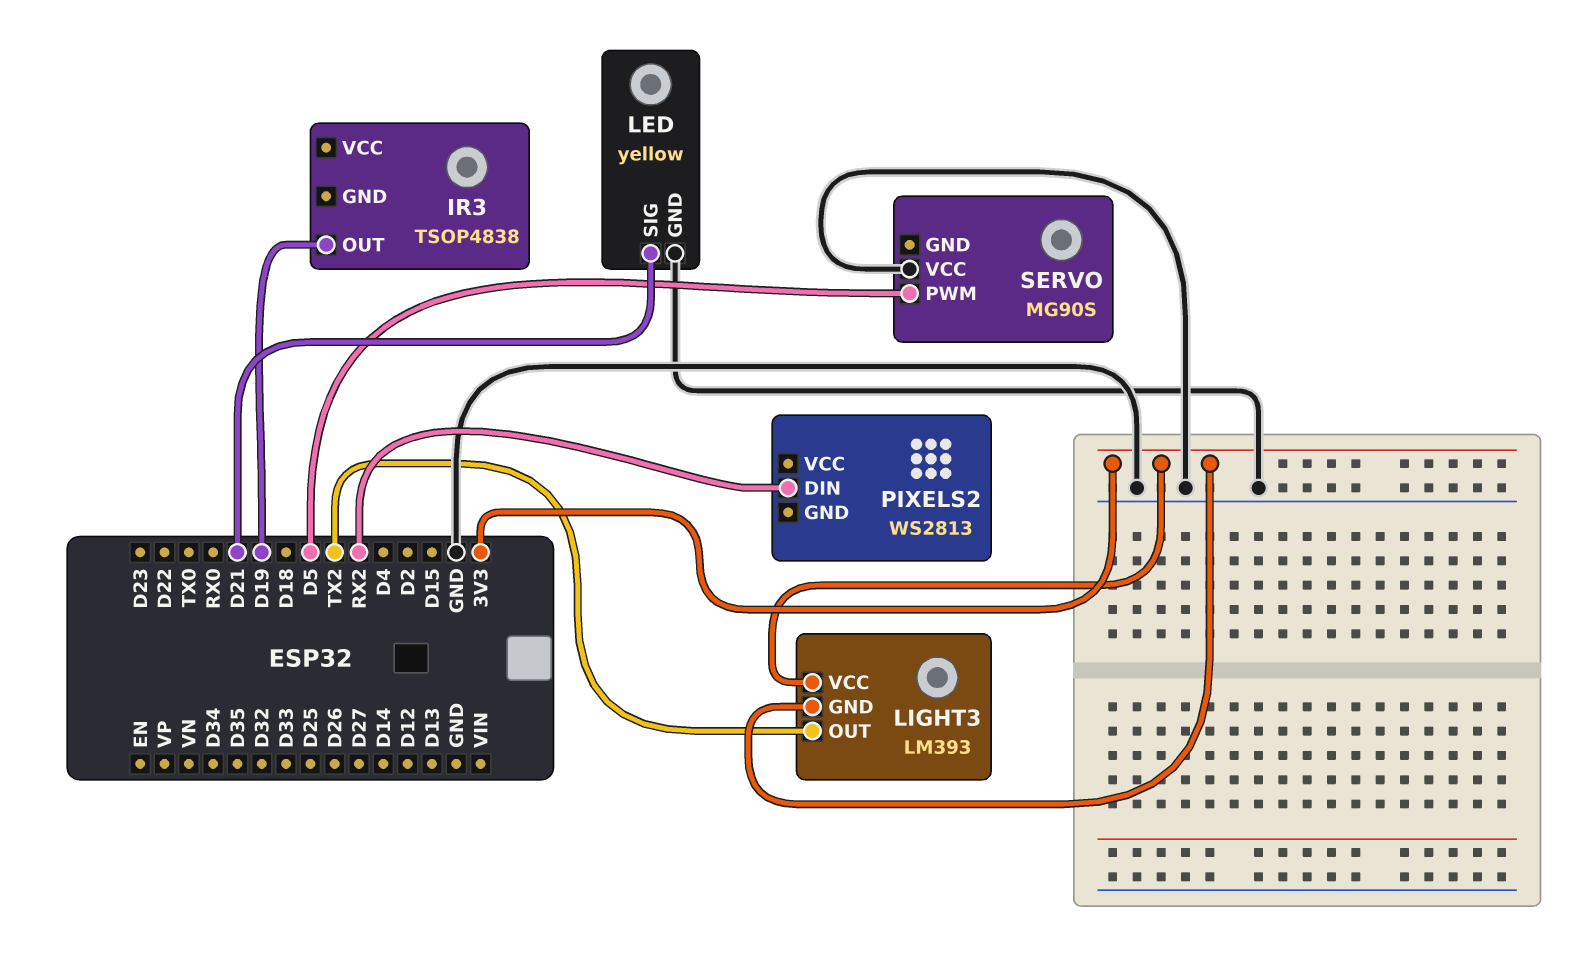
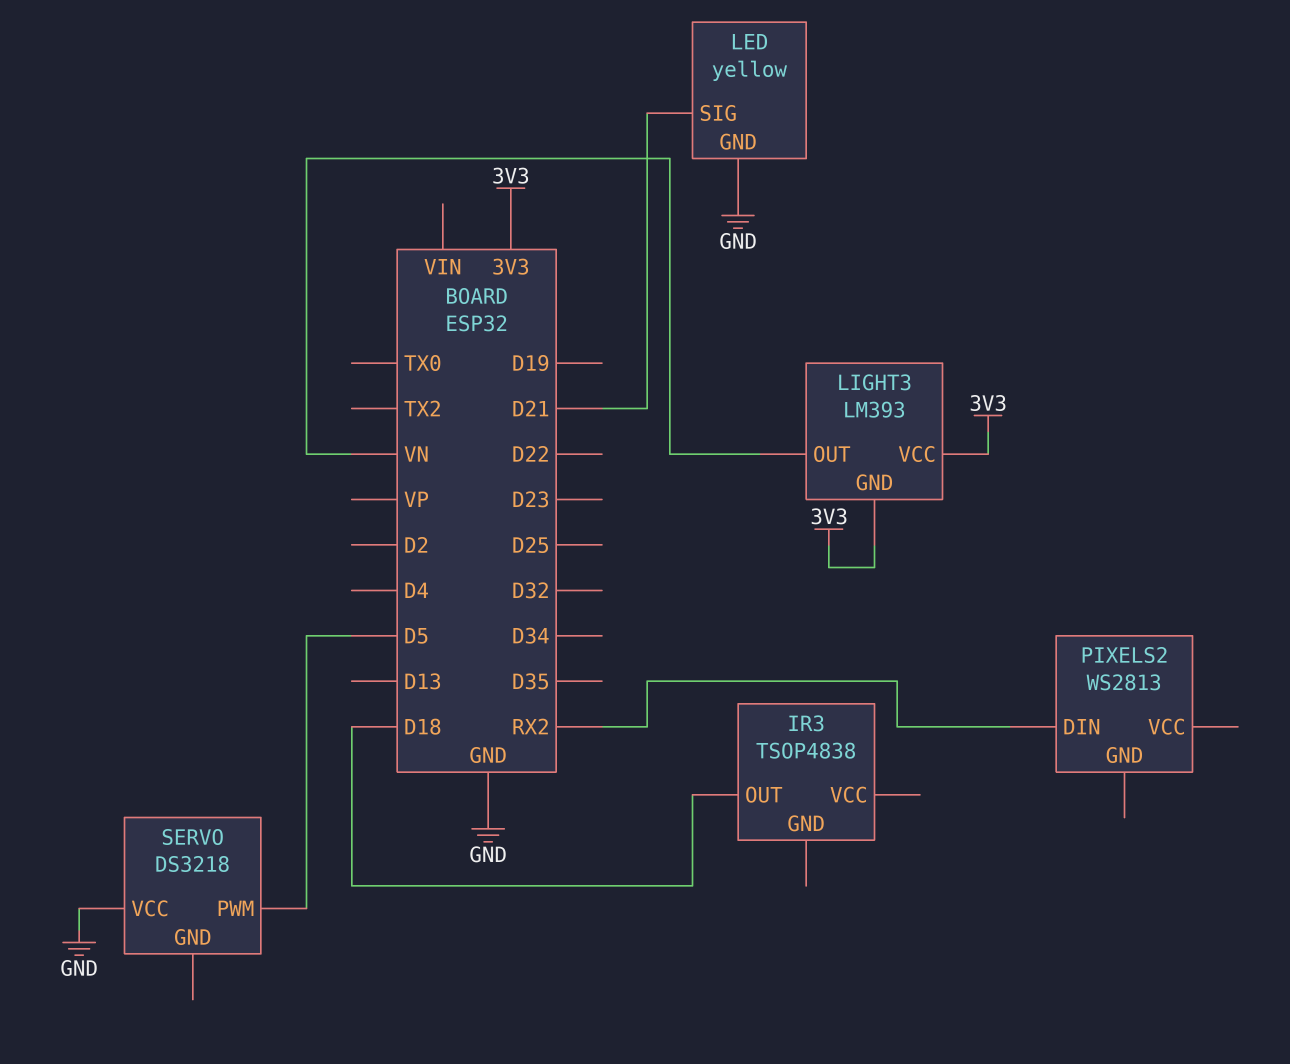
IR3 pin OUT: D19 -> D18
LIGHT3 pin OUT: TX2 -> VN
SERVO: MG90S -> DS3218

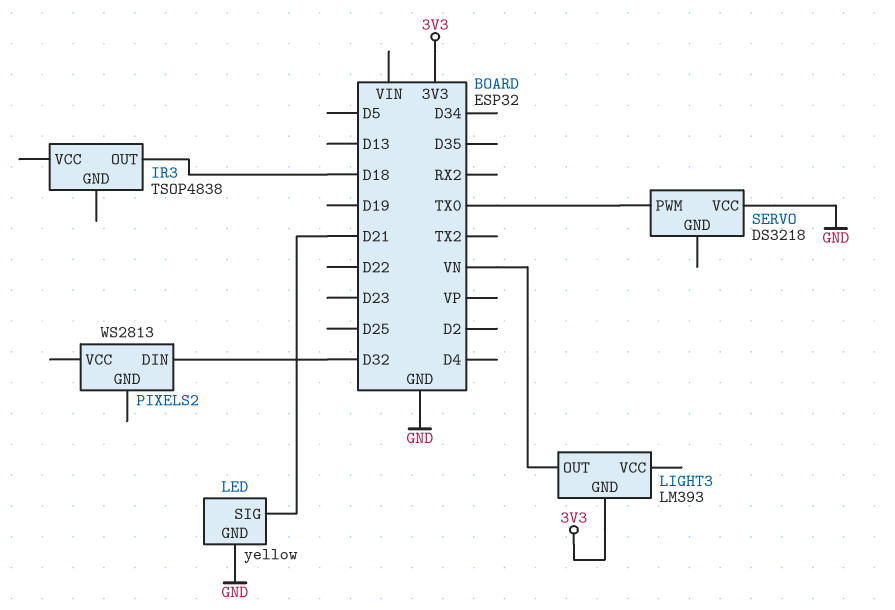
LIGHT3 pin VCC: 3V3 -> none
PIXELS2 pin DIN: RX2 -> D32
SERVO pin PWM: D5 -> TX0

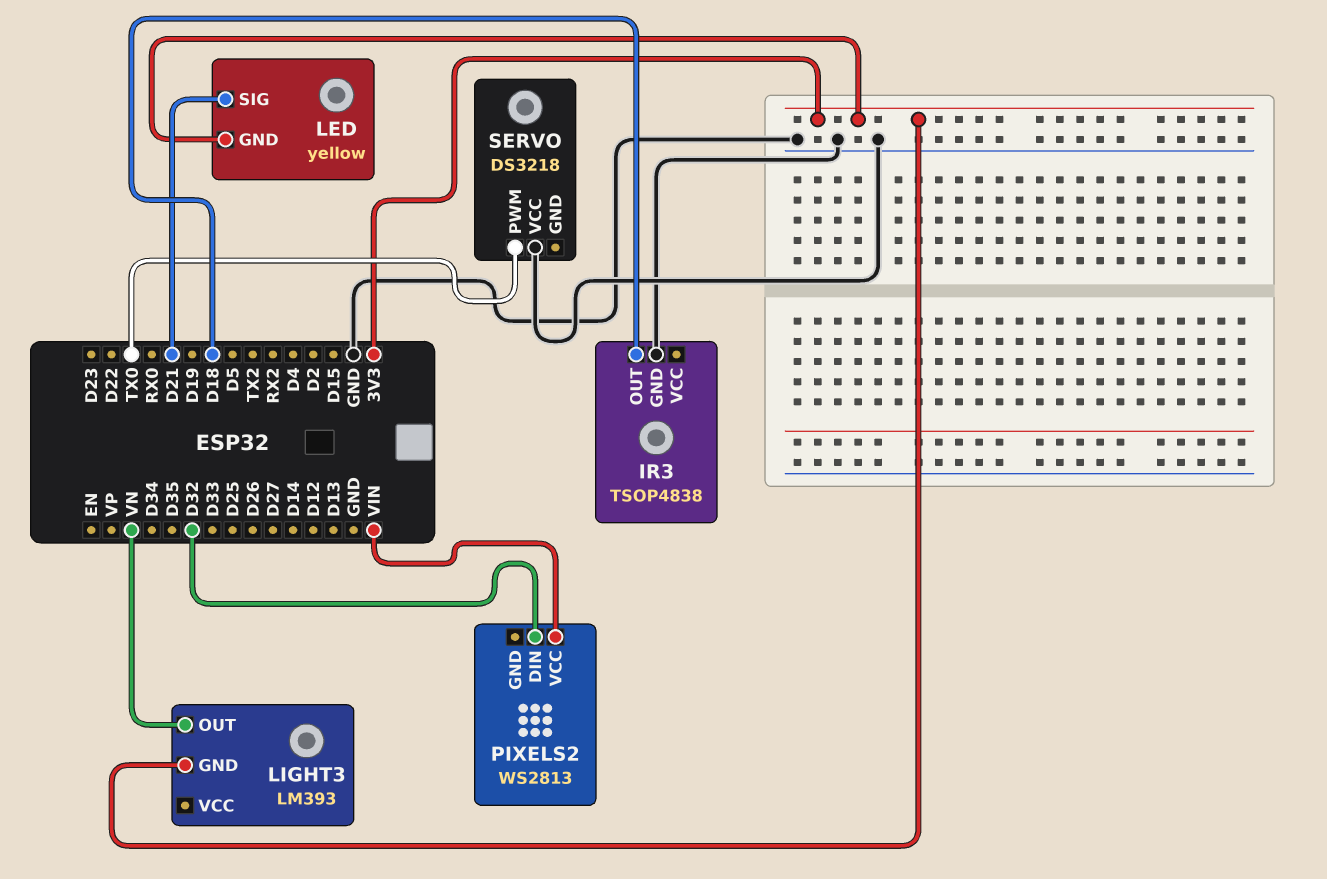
IR3 pin GND: none -> GND
LED pin GND: GND -> 3V3
PIXELS2 pin VCC: none -> VIN

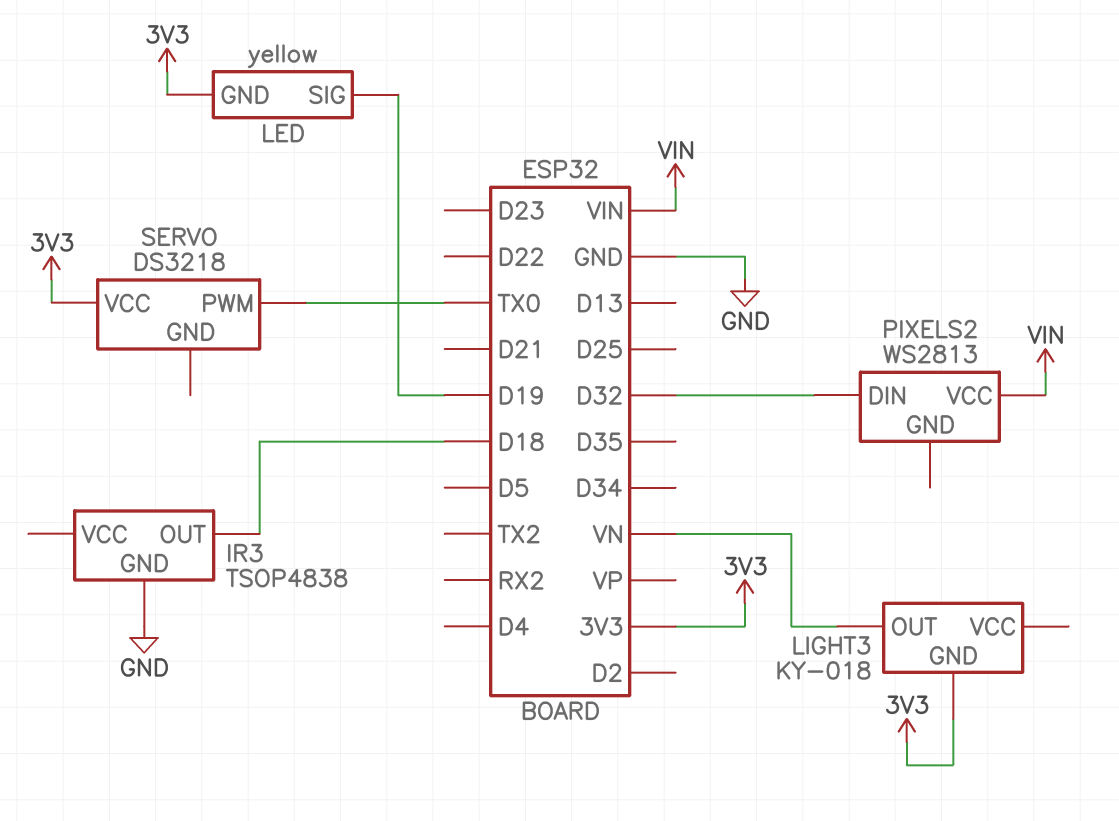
LED pin SIG: D21 -> D19
LIGHT3: LM393 -> KY-018
SERVO pin VCC: GND -> 3V3

